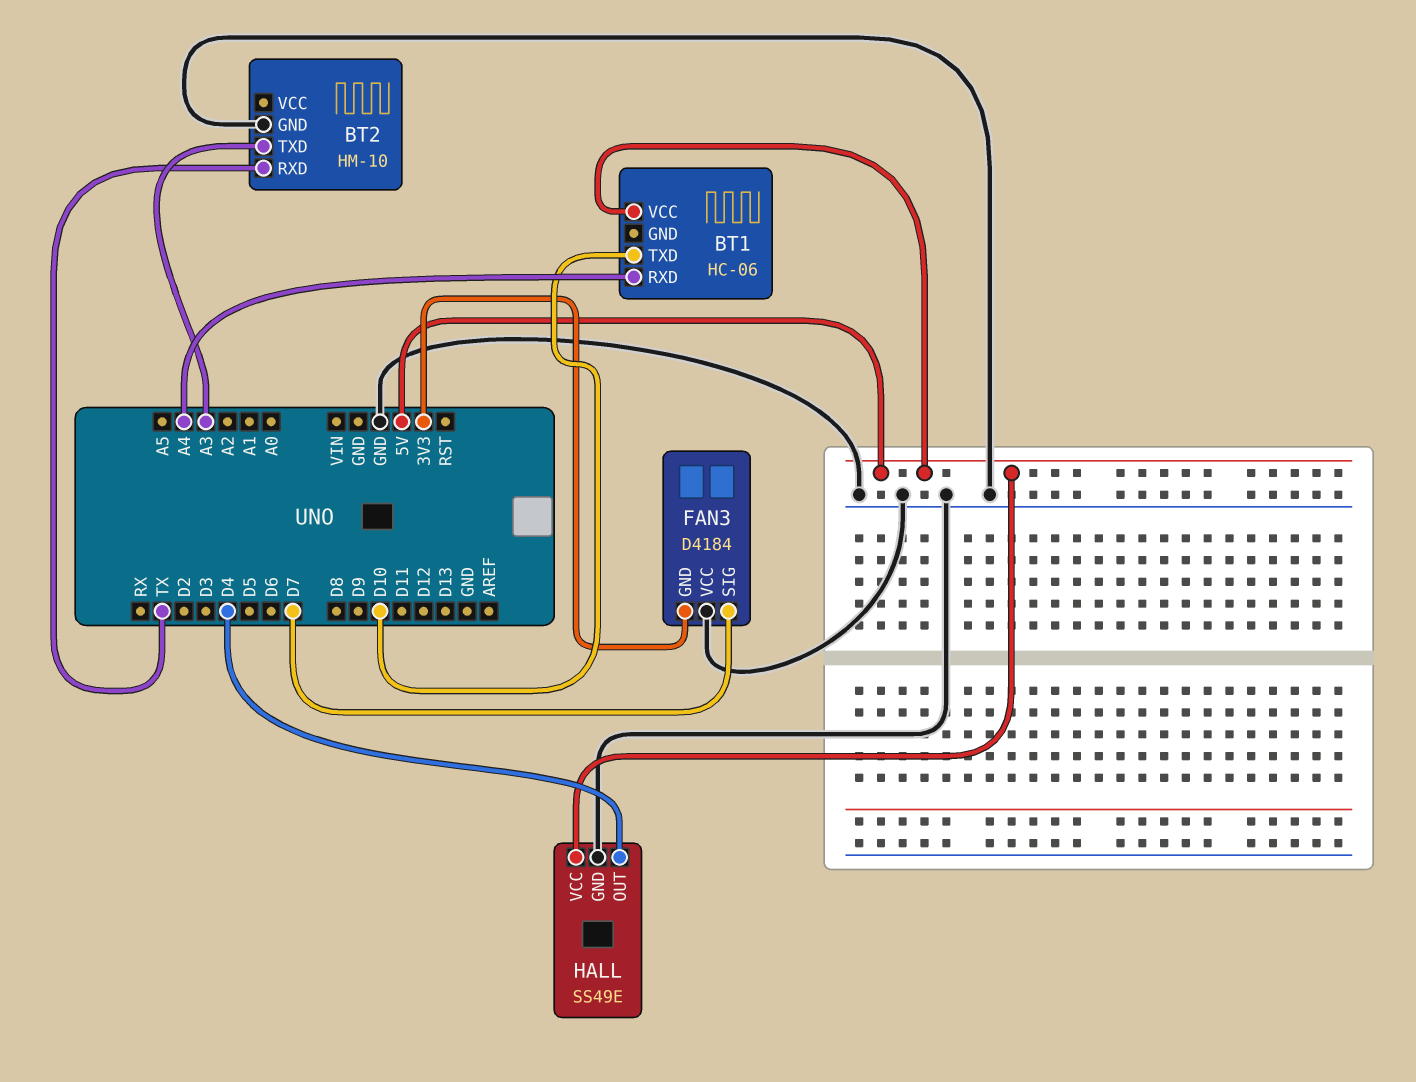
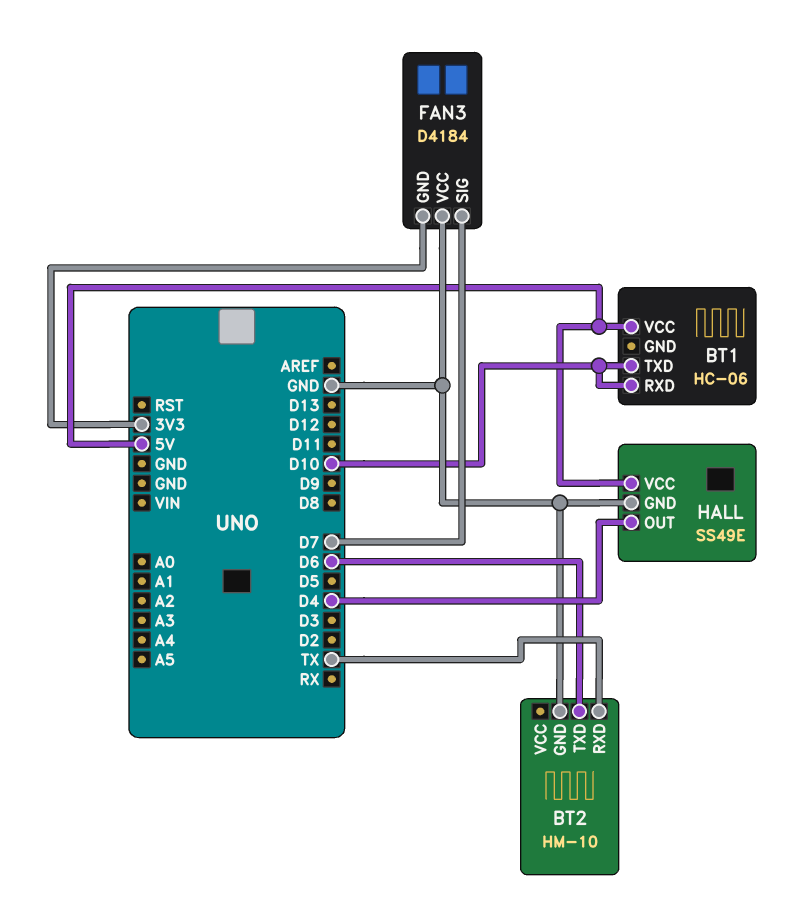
BT1 pin RXD: A4 -> D10
BT2 pin TXD: A3 -> D6

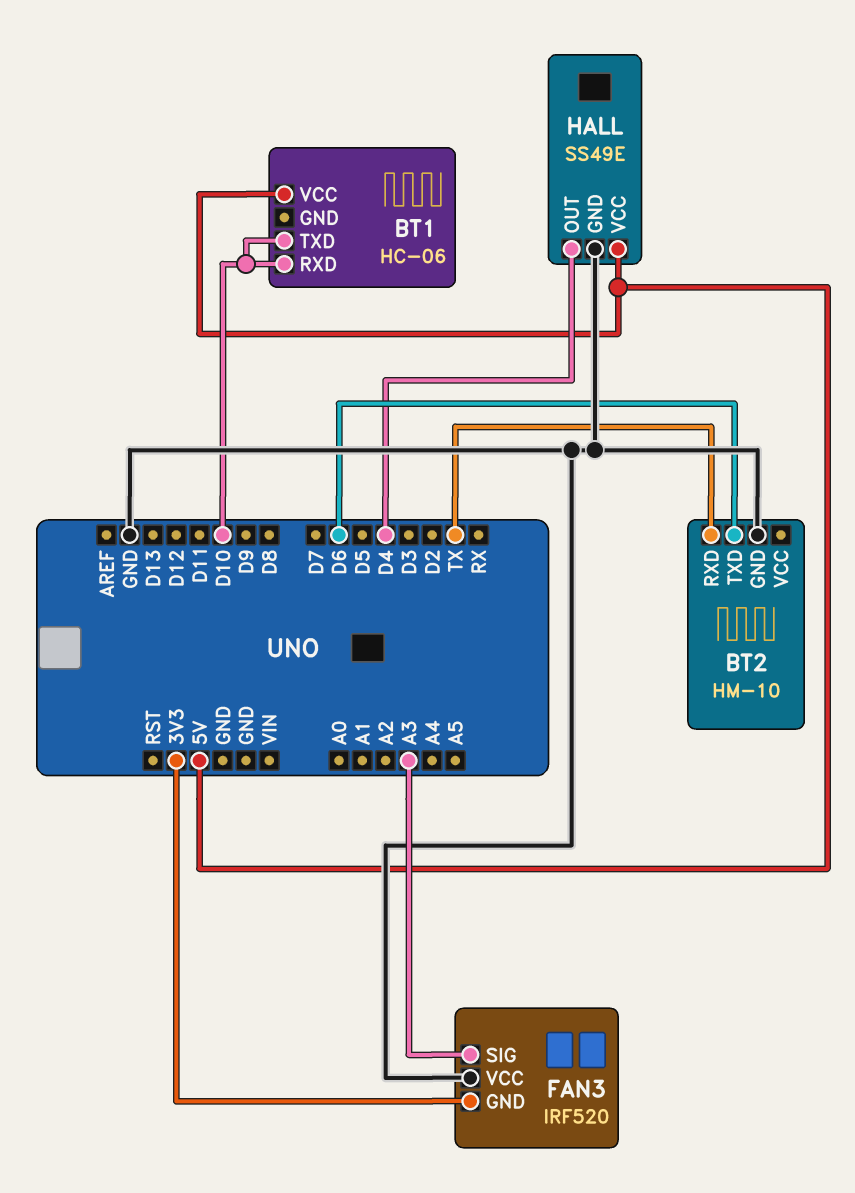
FAN3: D4184 -> IRF520
FAN3 pin SIG: D7 -> A3

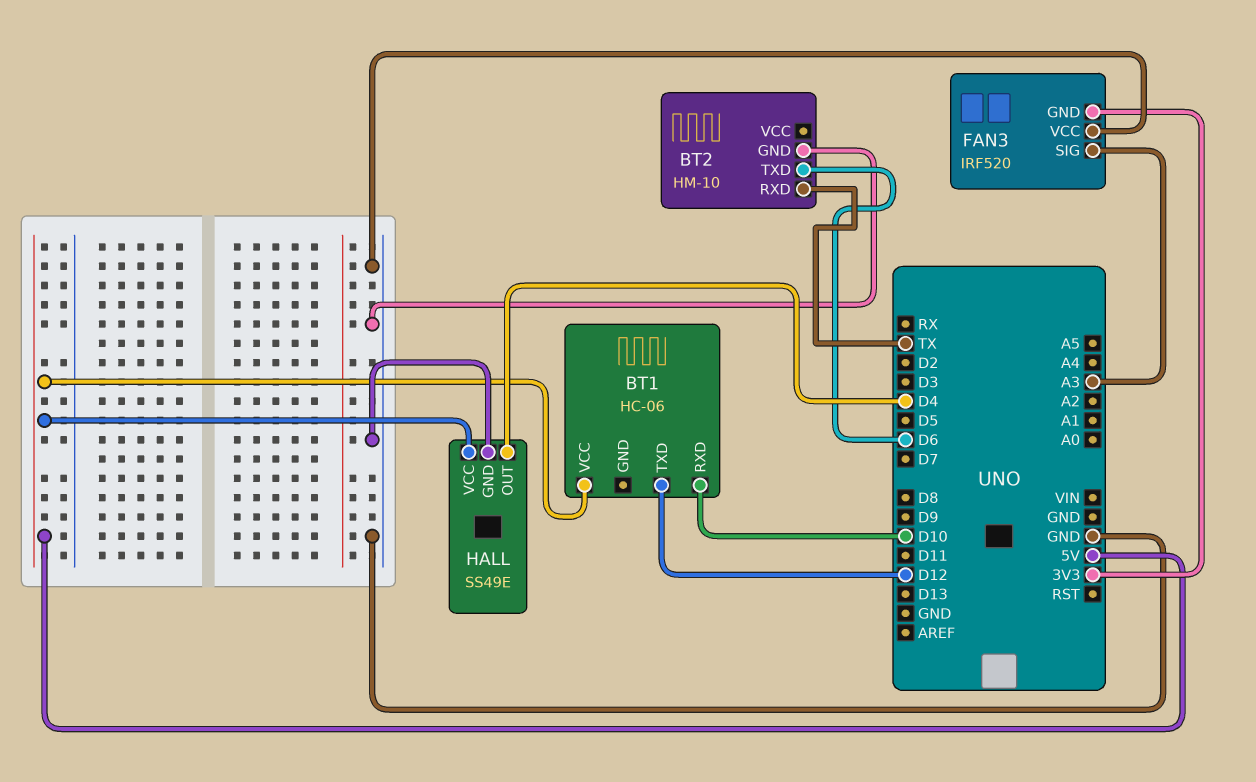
BT1 pin TXD: D10 -> D12

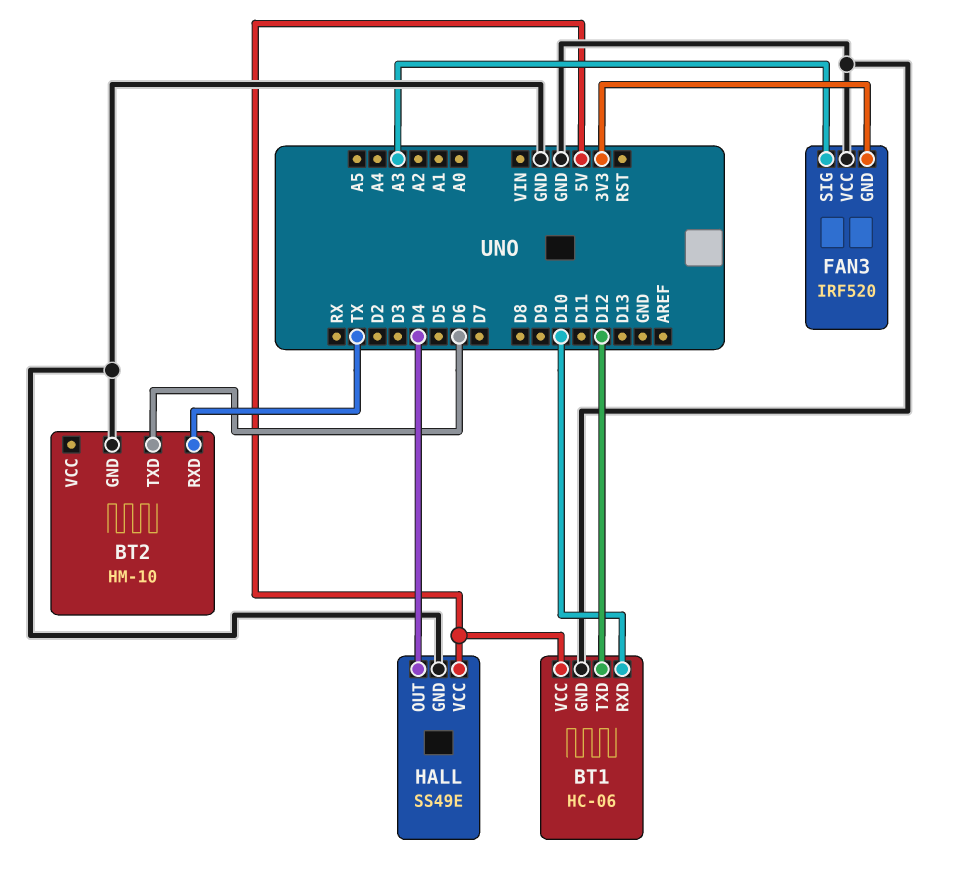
BT1 pin GND: none -> GND

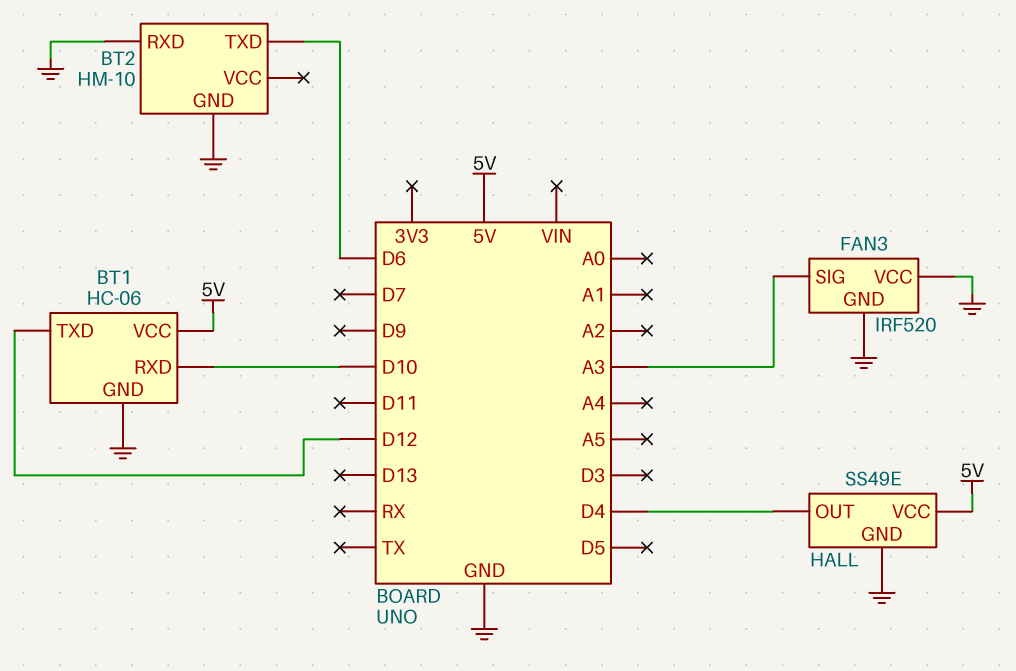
BT2 pin RXD: TX -> GND
FAN3 pin GND: 3V3 -> GND

